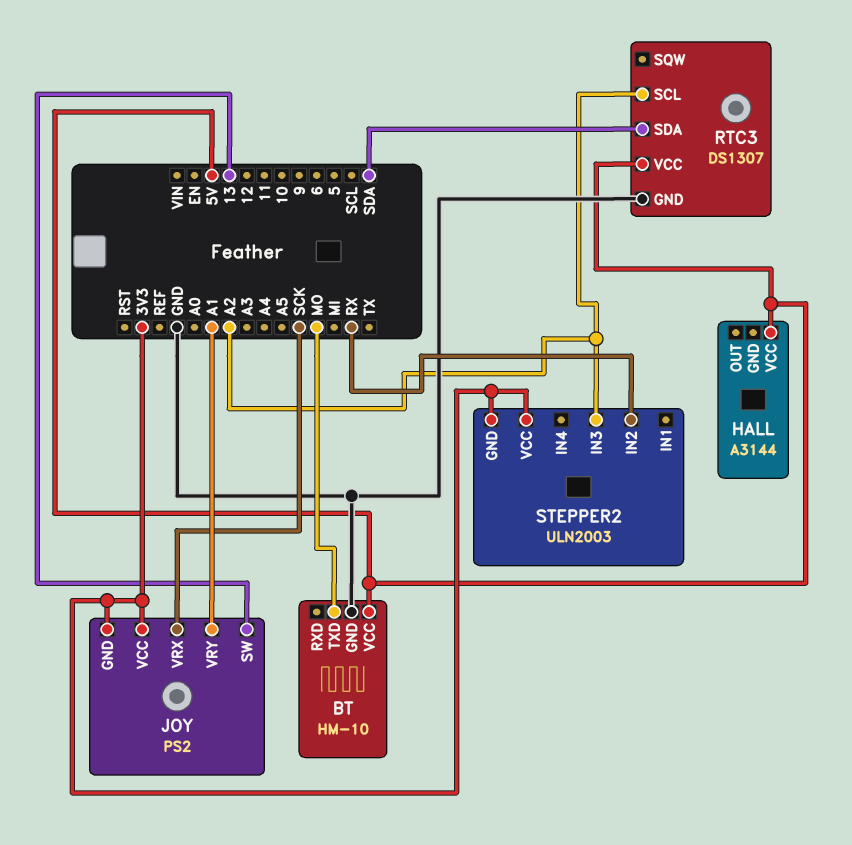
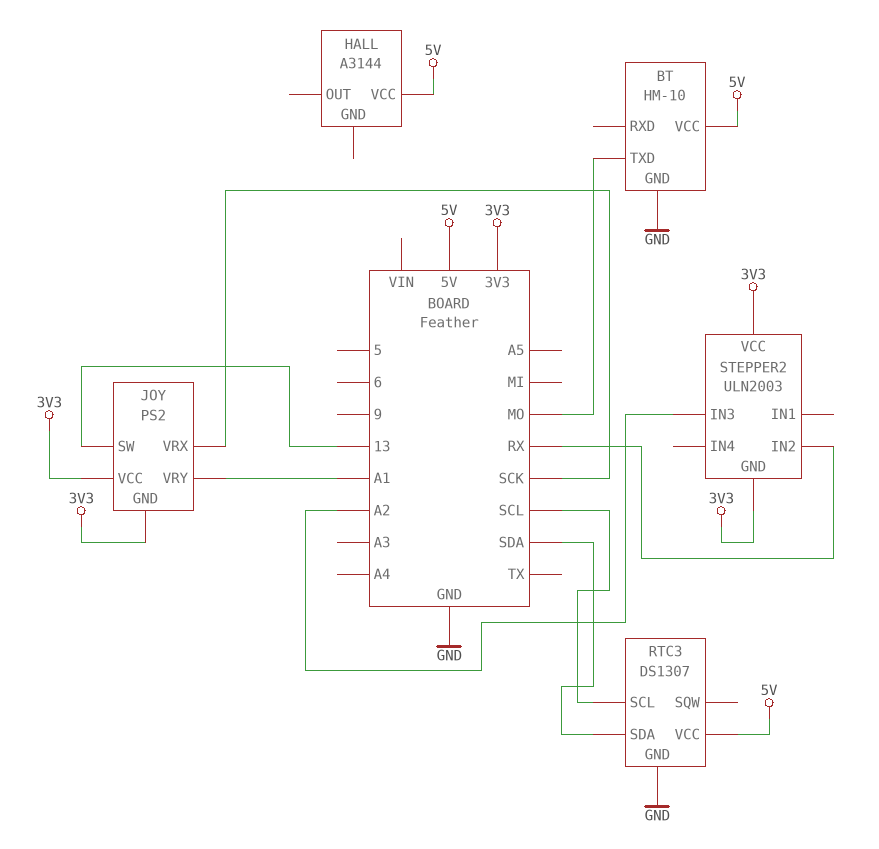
RTC3 pin SCL: A2 -> SCL

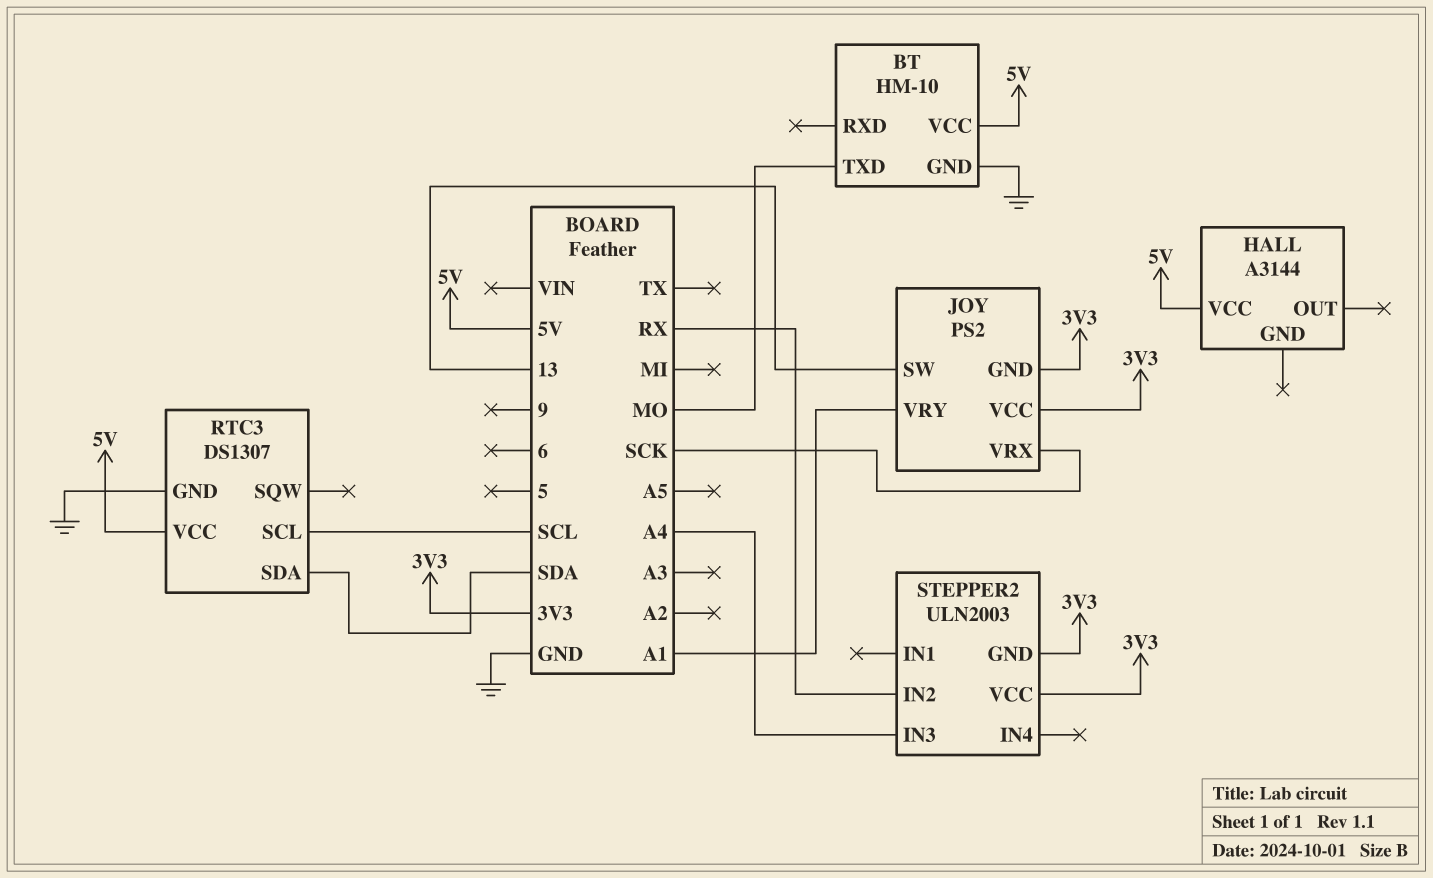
STEPPER2 pin IN3: A2 -> A4

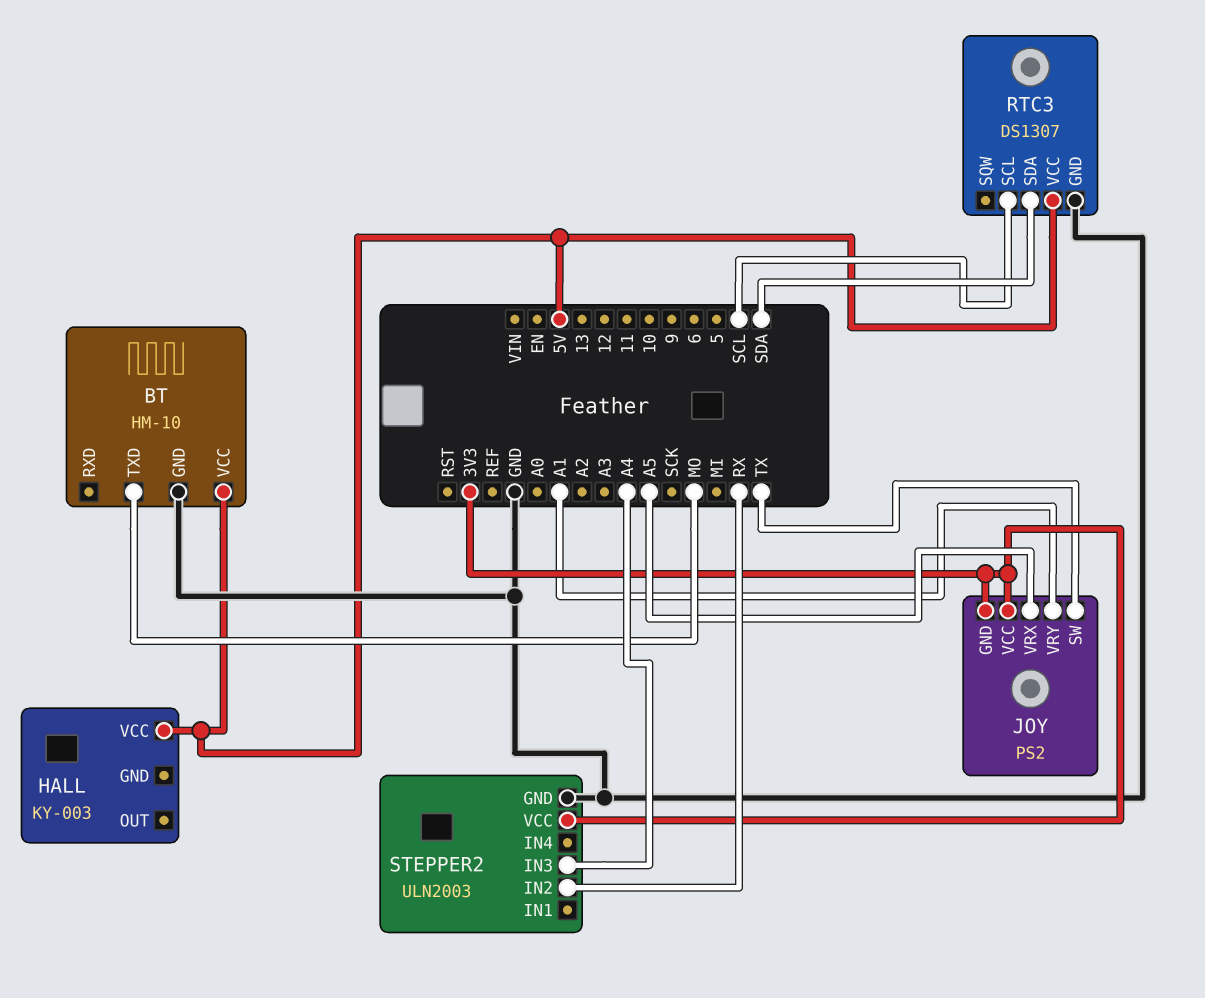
HALL: A3144 -> KY-003
JOY pin SW: 13 -> TX
JOY pin VRX: SCK -> A5
STEPPER2 pin GND: 3V3 -> GND

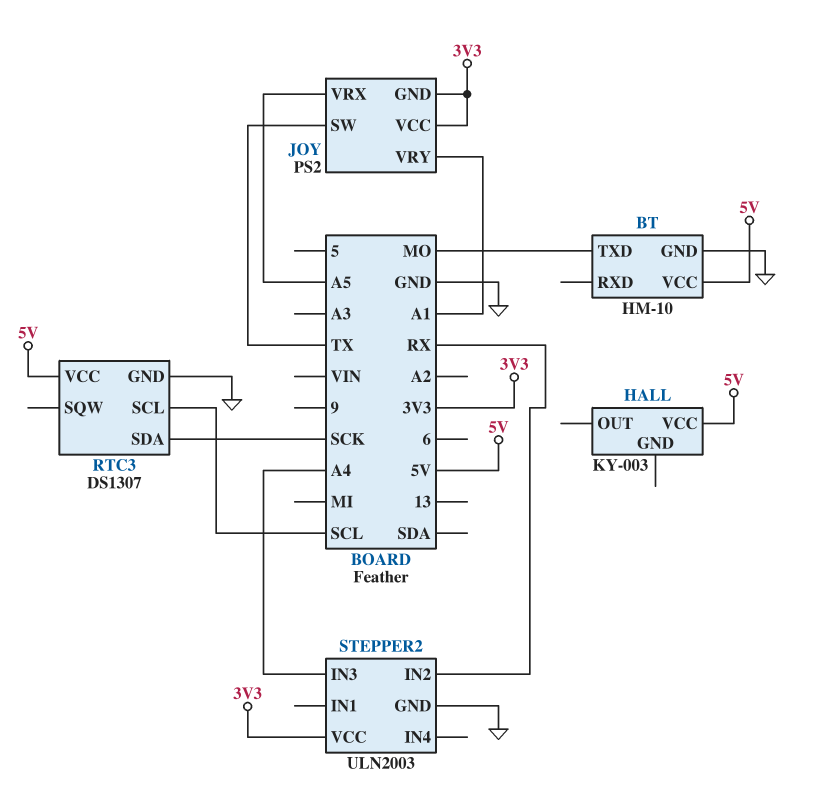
RTC3 pin SDA: SDA -> SCK

